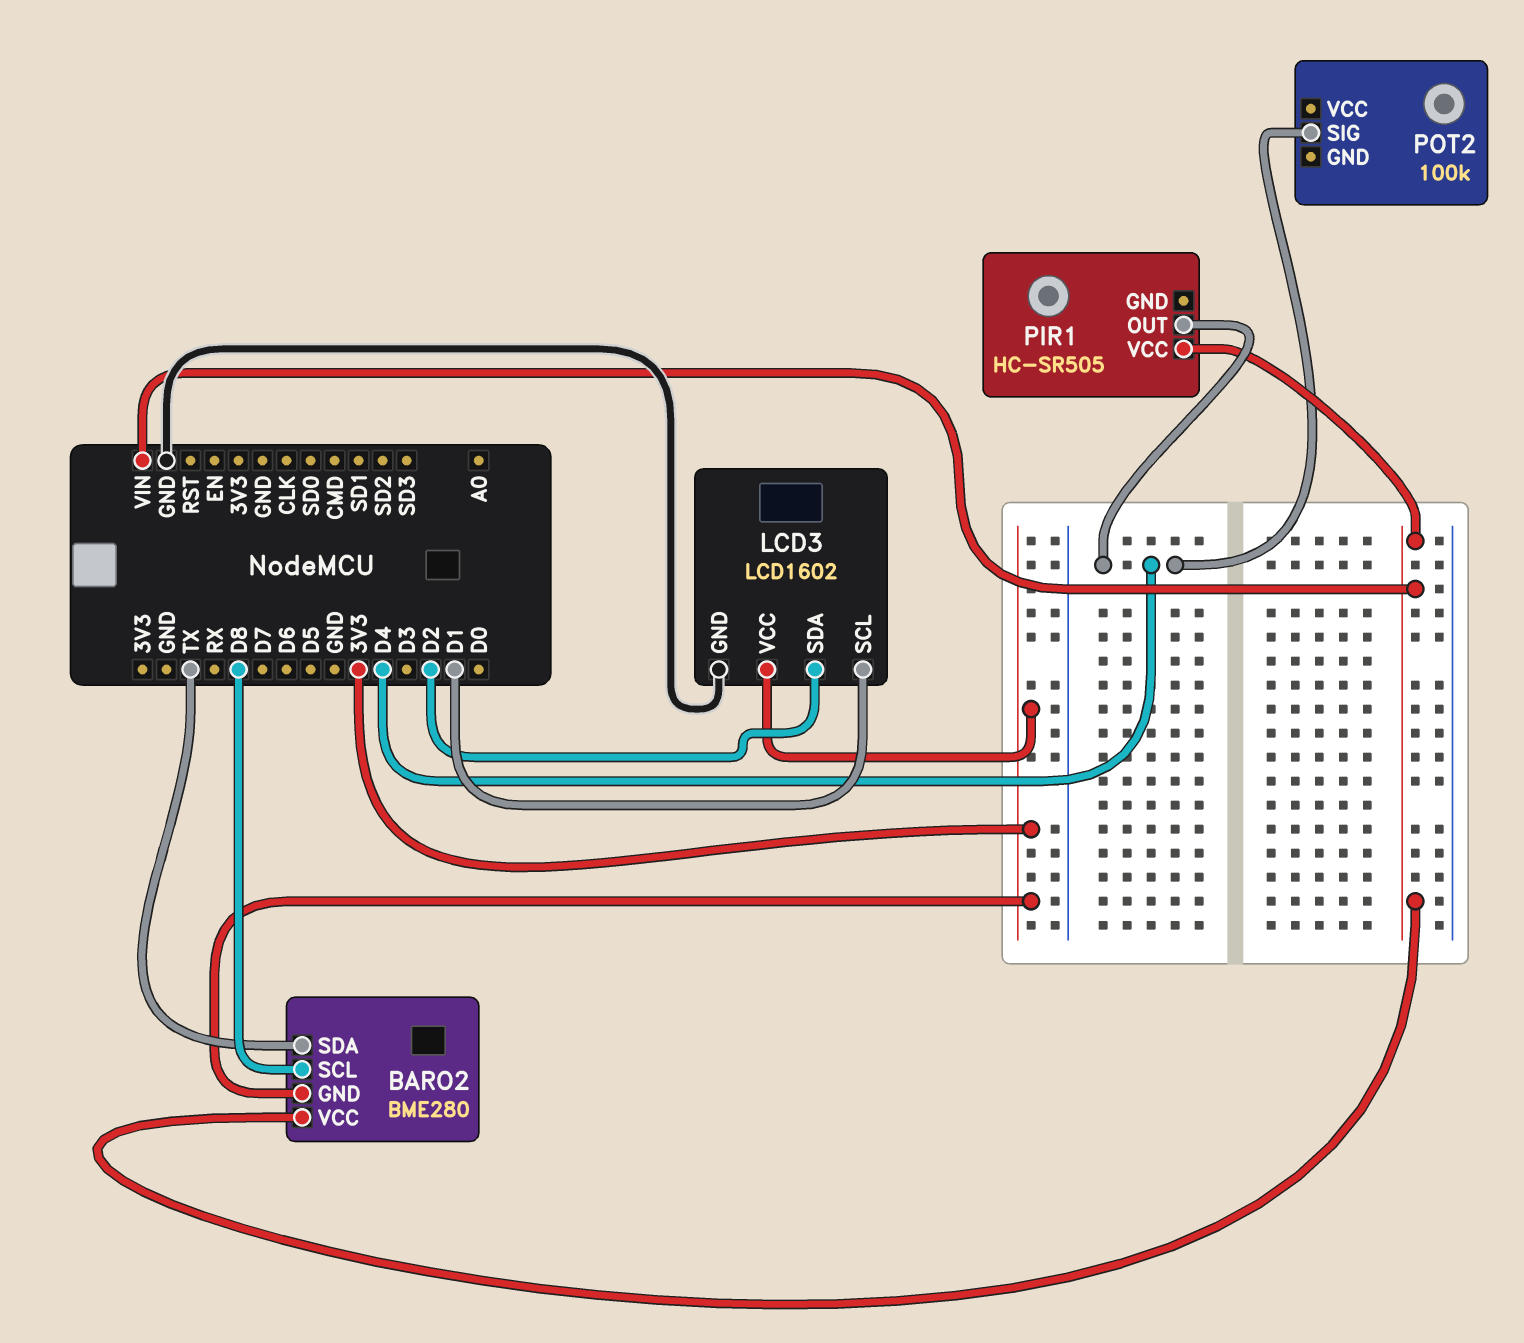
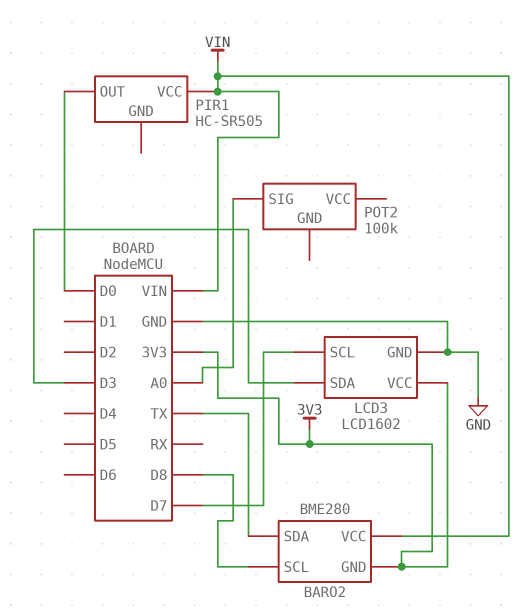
LCD3 pin SCL: D1 -> D7
LCD3 pin SDA: D2 -> D3
PIR1 pin OUT: D4 -> D0
POT2 pin SIG: D4 -> A0

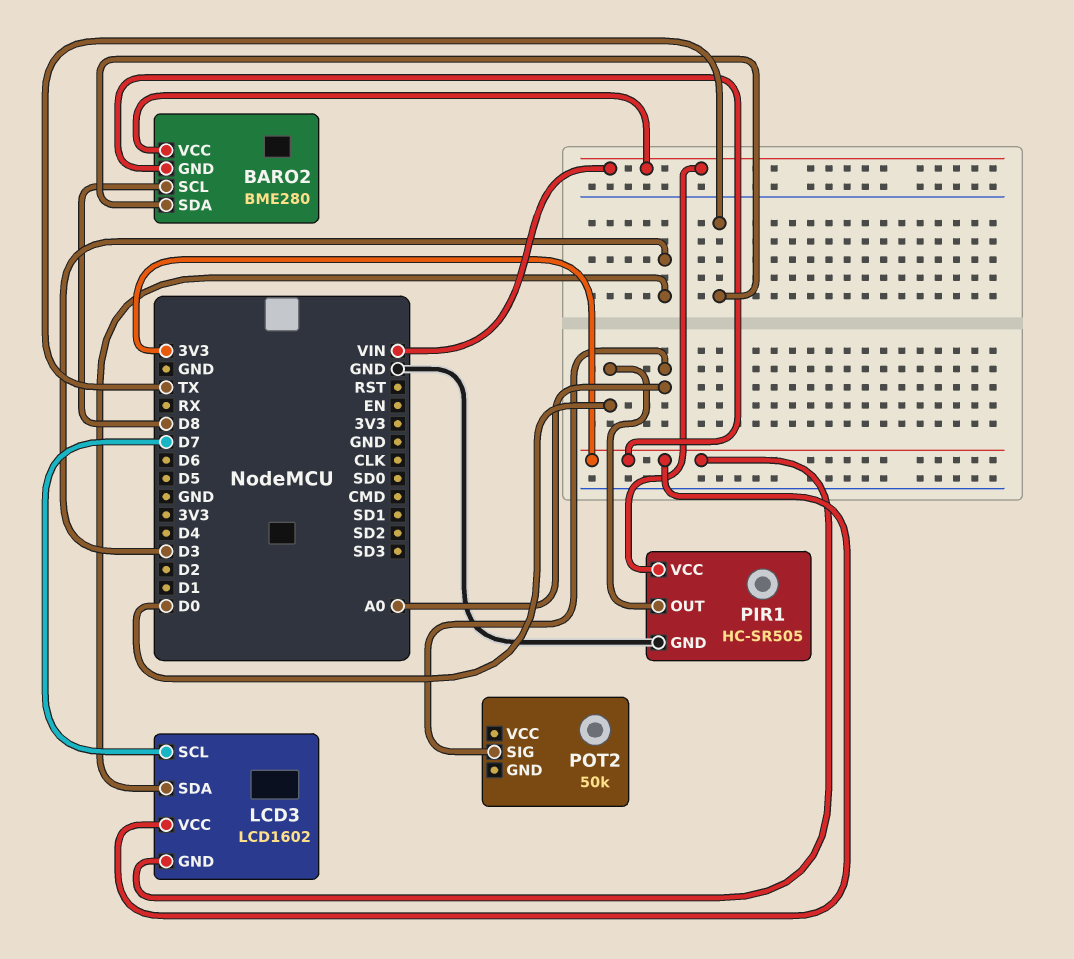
LCD3 pin GND: GND -> 3V3
PIR1 pin GND: none -> GND
POT2: 100k -> 50k

